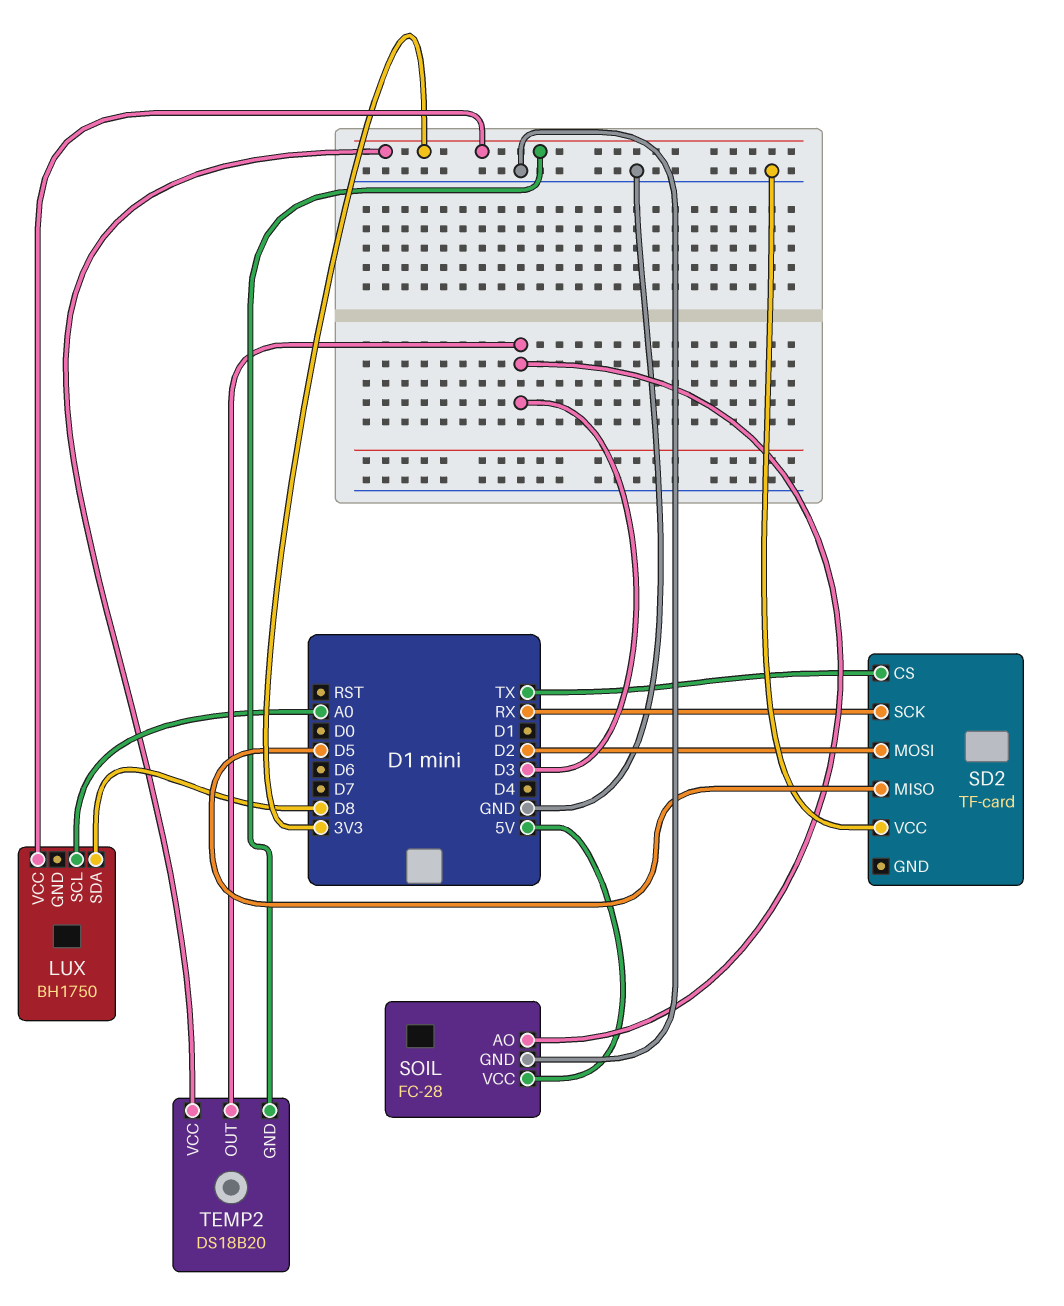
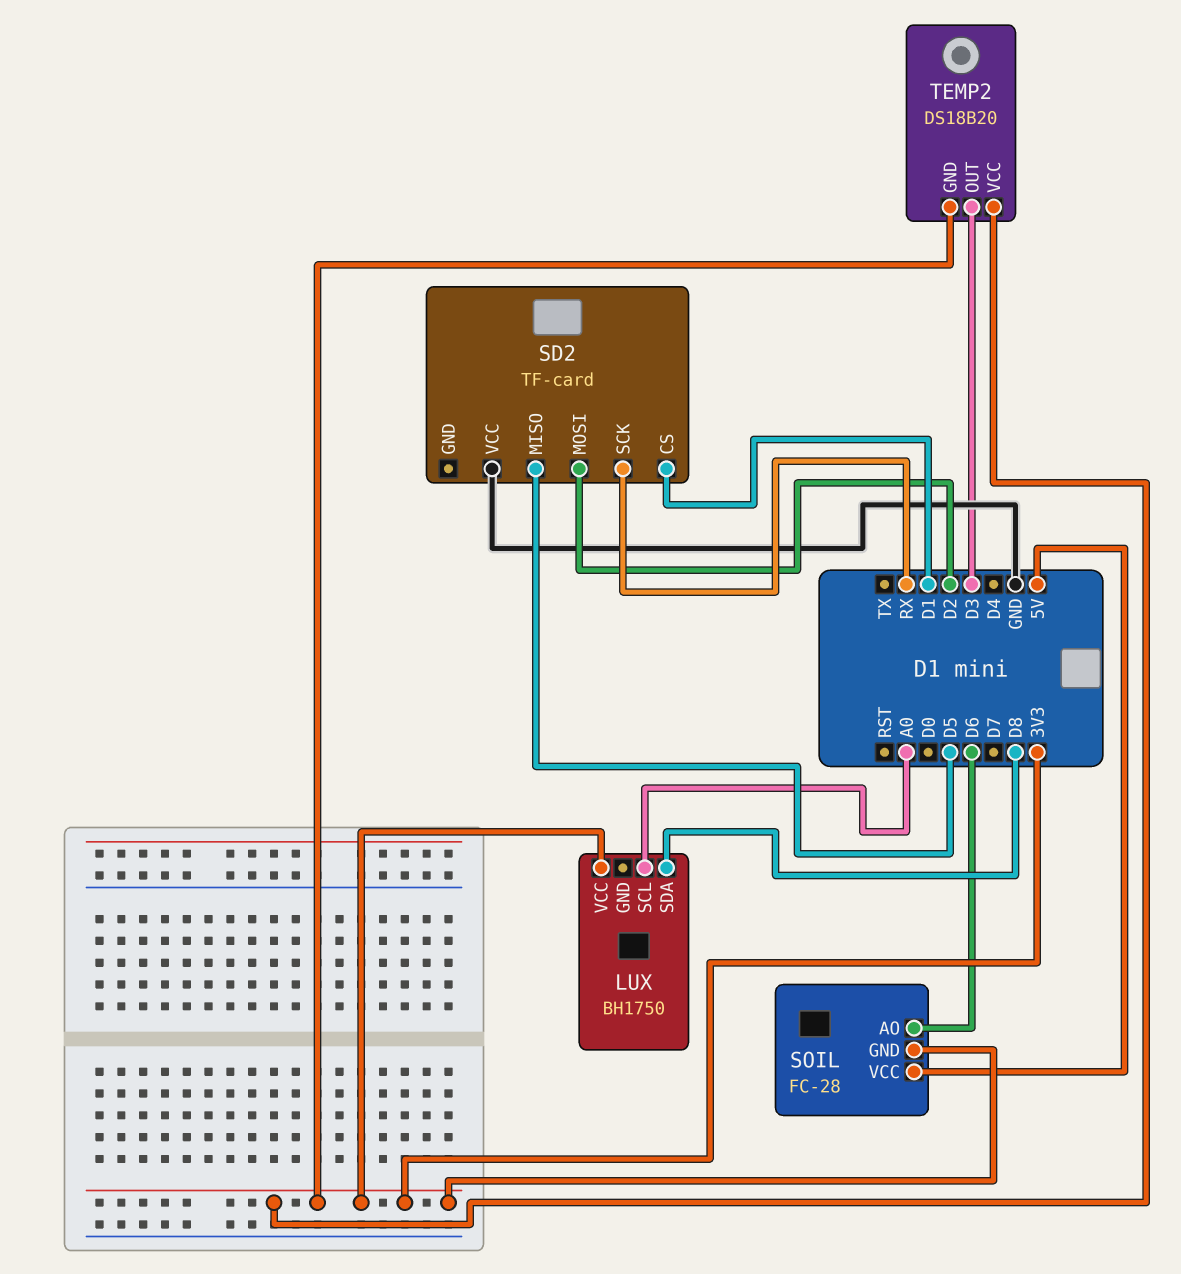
SD2 pin CS: TX -> D1
SOIL pin AO: D3 -> D6
SOIL pin GND: GND -> 3V3

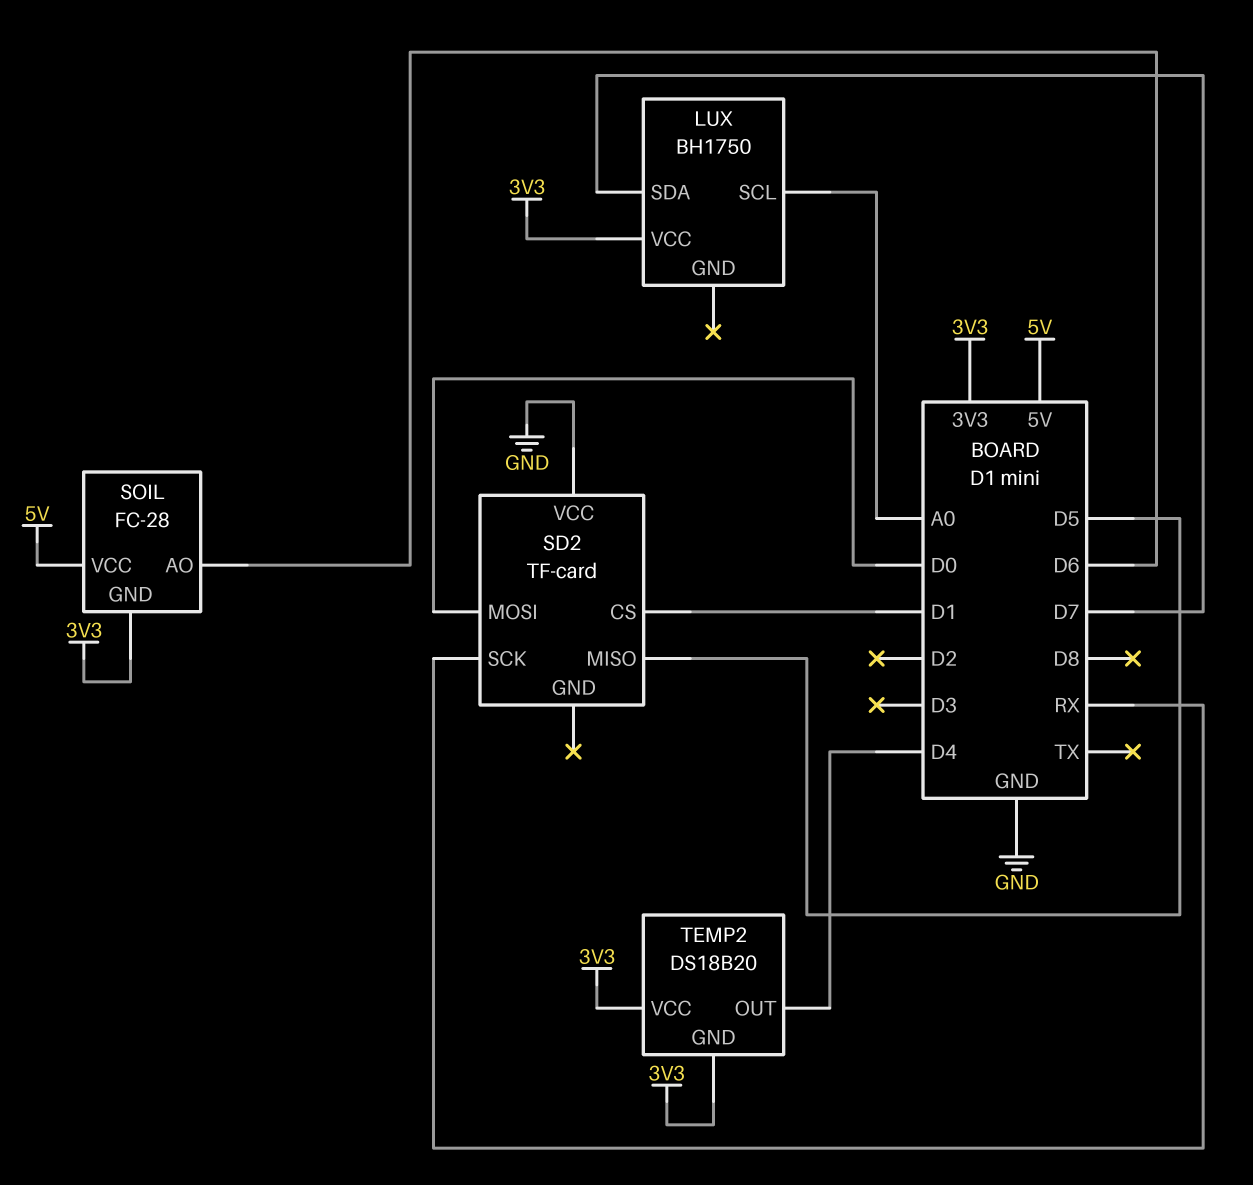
LUX pin SDA: D8 -> D7
SD2 pin MOSI: D2 -> D0
TEMP2 pin OUT: D3 -> D4

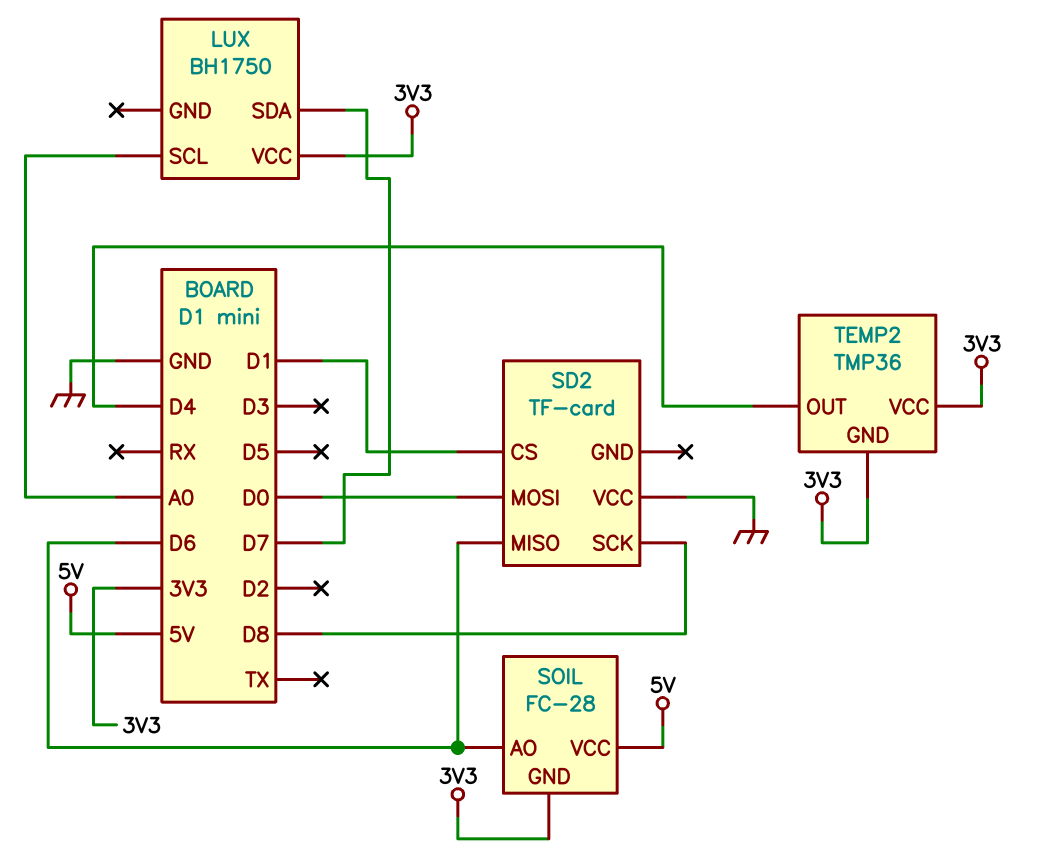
SD2 pin MISO: D5 -> D6
SD2 pin SCK: RX -> D8
TEMP2: DS18B20 -> TMP36

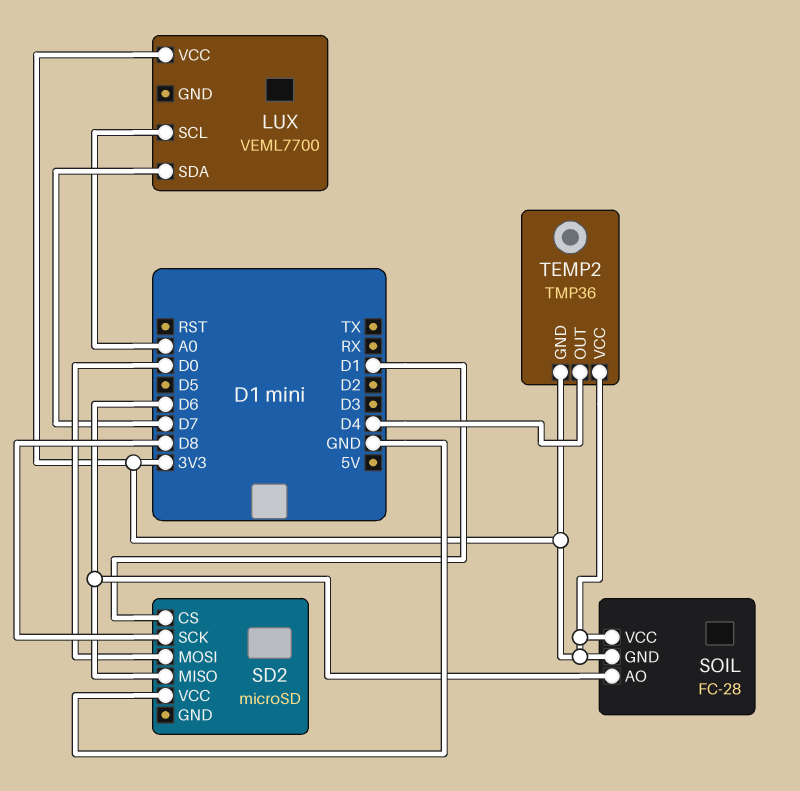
LUX: BH1750 -> VEML7700
SD2: TF-card -> microSD
SOIL pin VCC: 5V -> 3V3

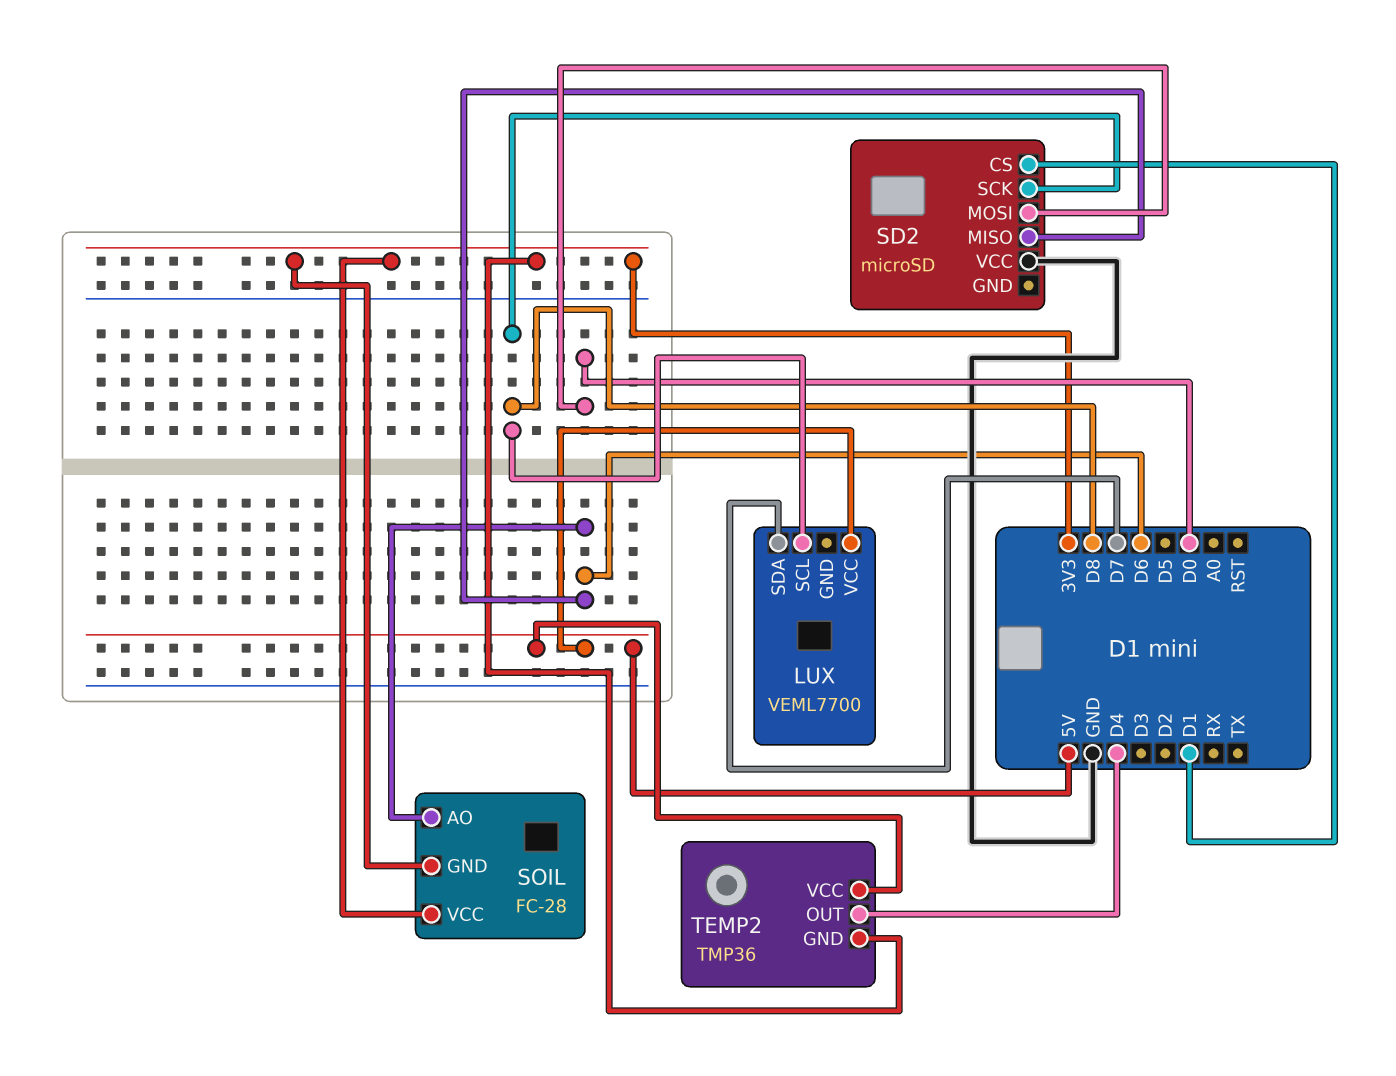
LUX pin SCL: A0 -> D8
LUX pin VCC: 3V3 -> 5V
TEMP2 pin VCC: 3V3 -> 5V

